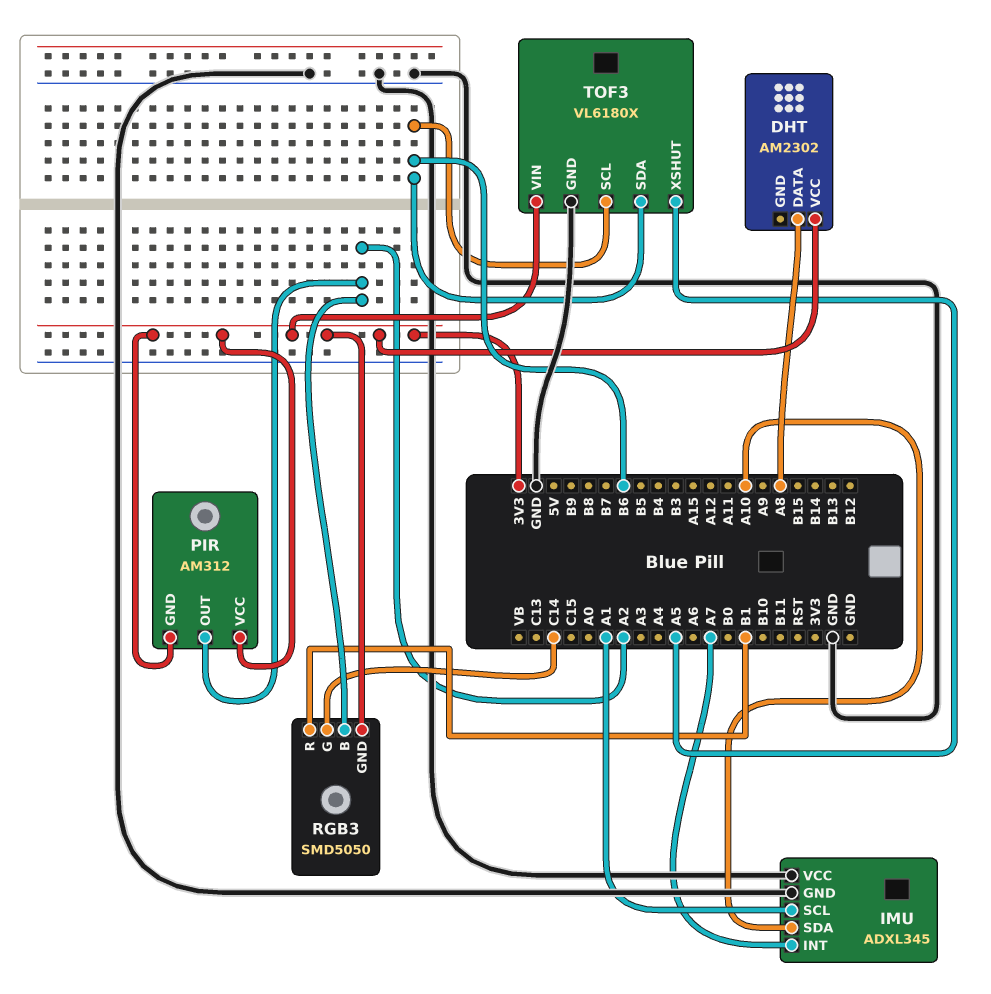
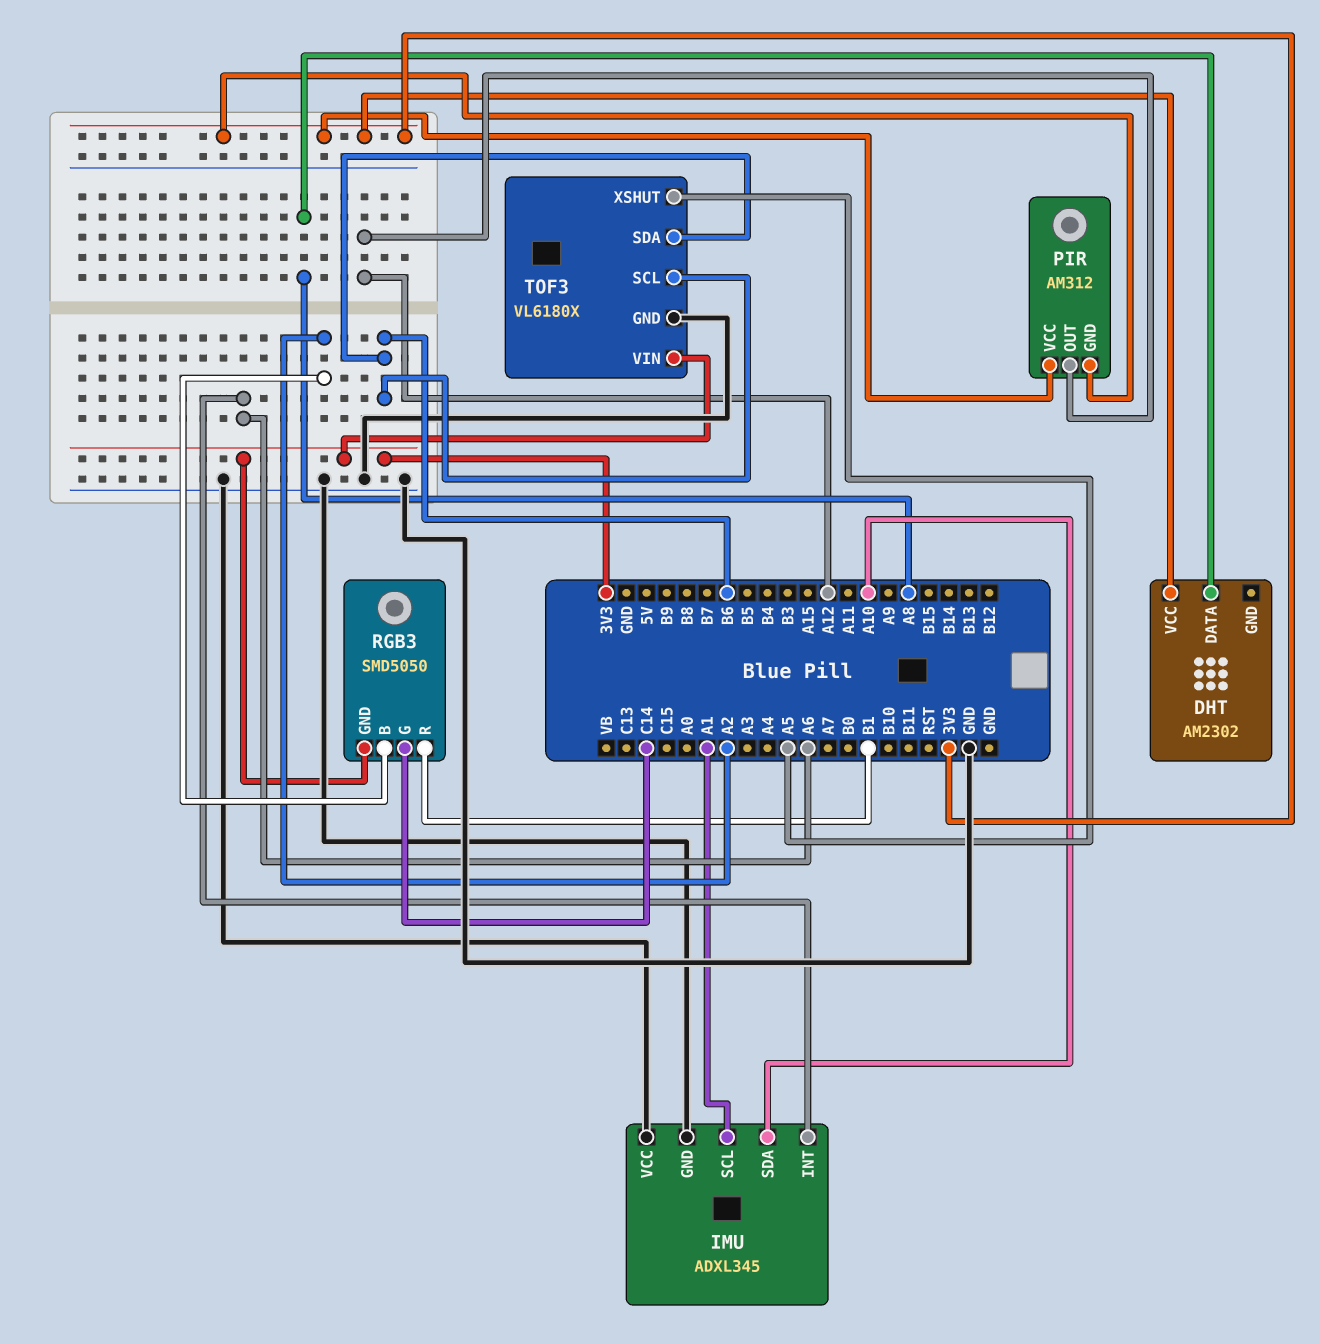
IMU pin INT: A7 -> A6
PIR pin OUT: A2 -> A12

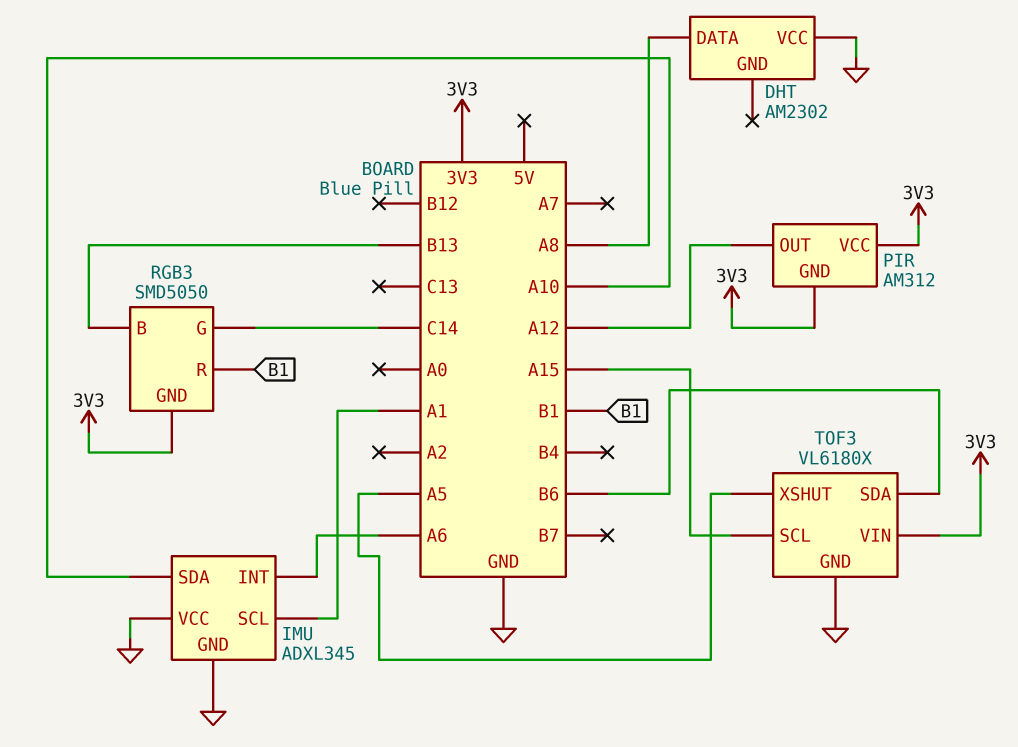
DHT pin VCC: 3V3 -> GND
RGB3 pin B: A2 -> B13
TOF3 pin SCL: B6 -> A15

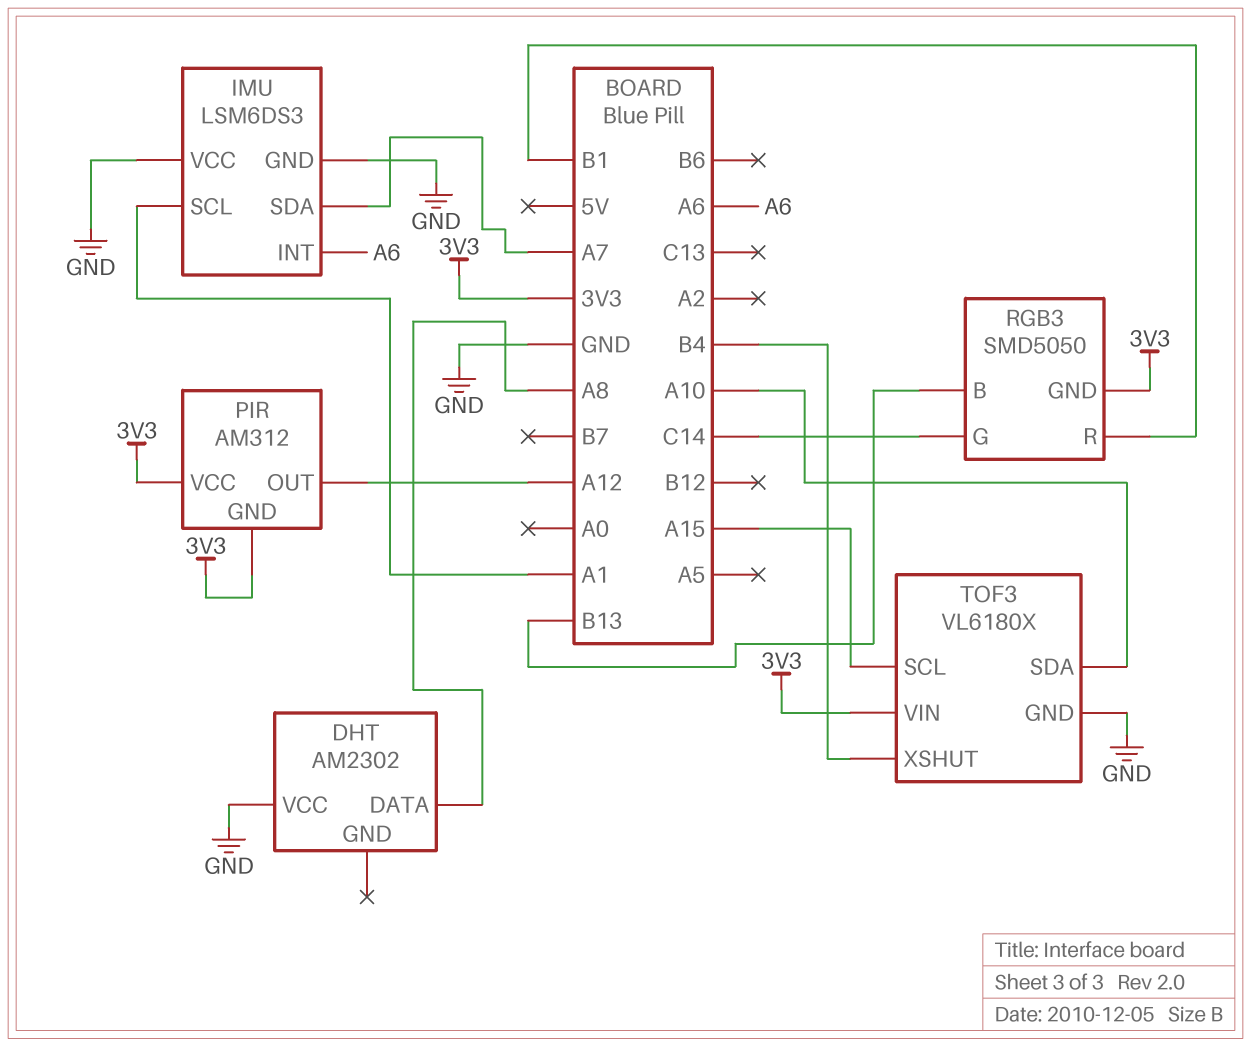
IMU: ADXL345 -> LSM6DS3
IMU pin SDA: A10 -> A7
TOF3 pin SDA: B6 -> A10
TOF3 pin XSHUT: A5 -> B4

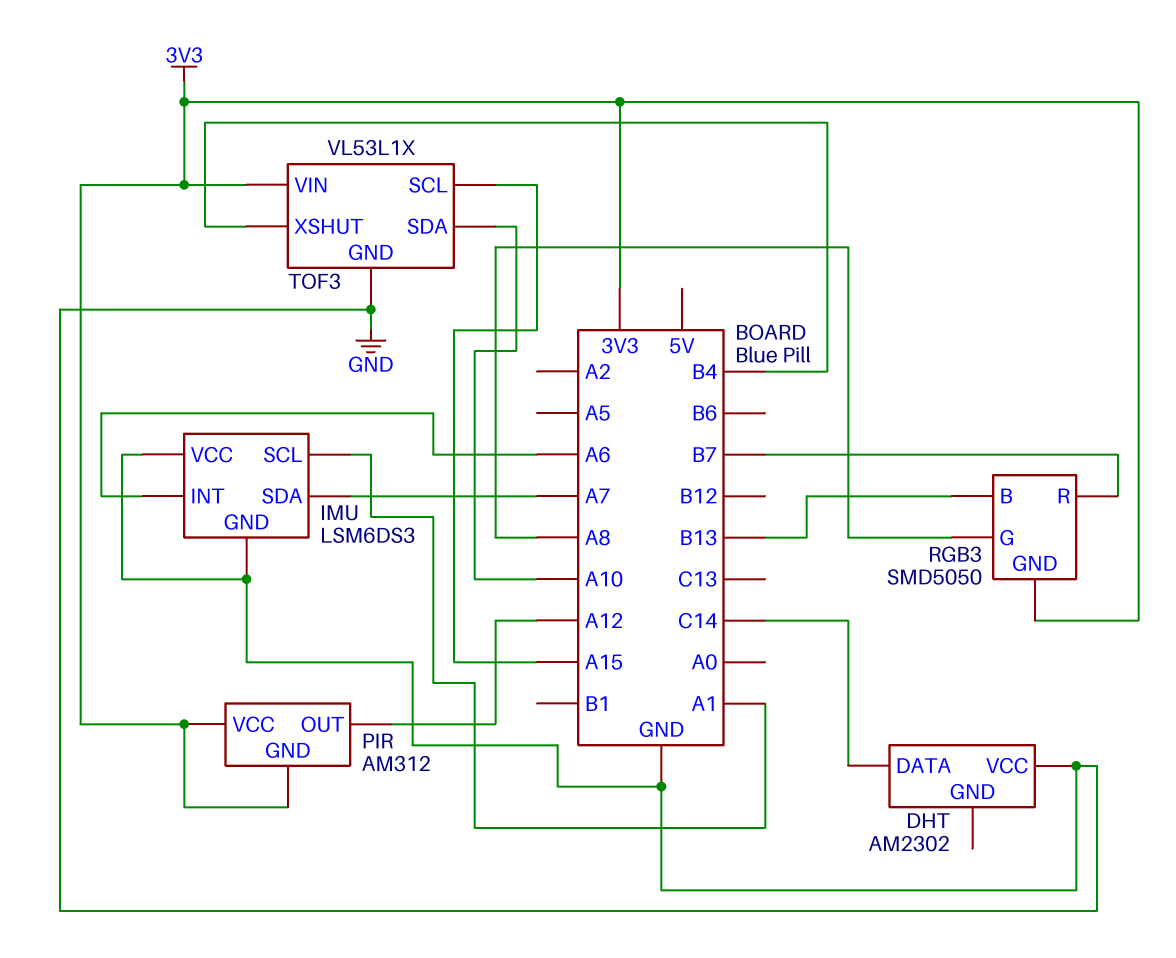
DHT pin DATA: A8 -> C14
RGB3 pin G: C14 -> A8
RGB3 pin R: B1 -> B7
TOF3: VL6180X -> VL53L1X

